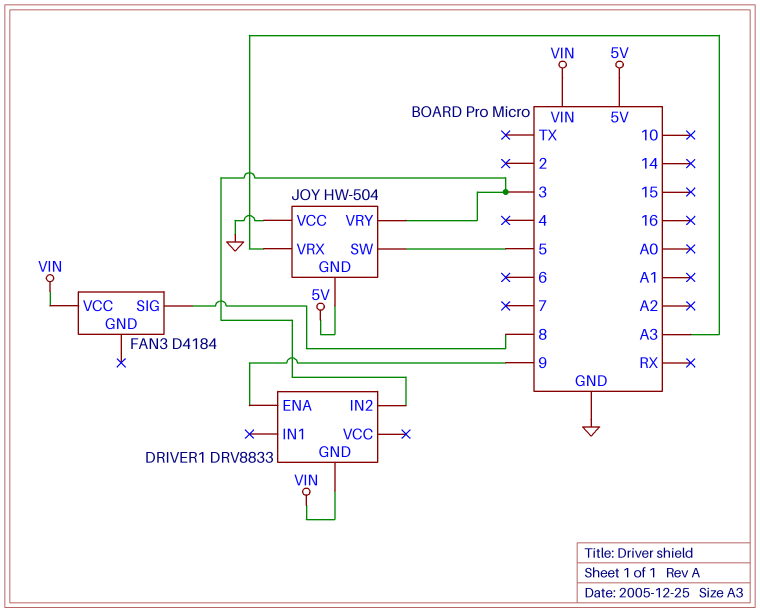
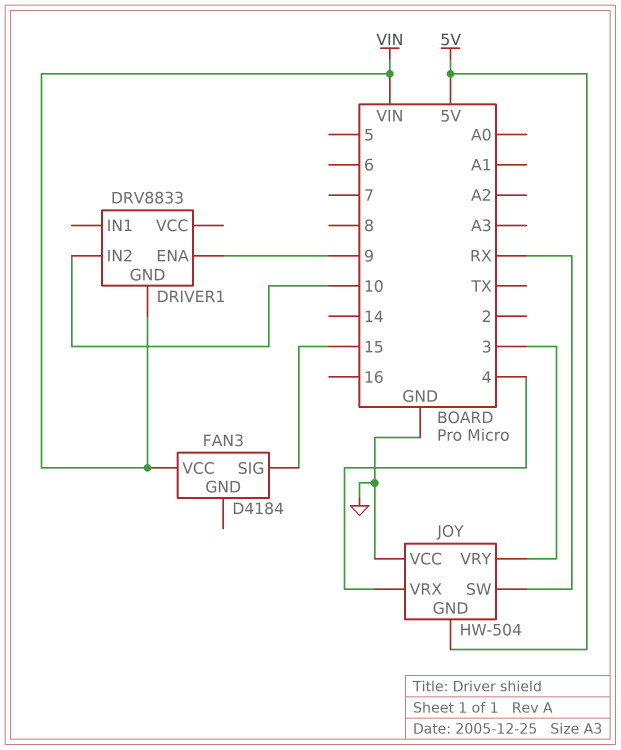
DRIVER1 pin IN2: 3 -> 10
FAN3 pin SIG: 8 -> 15
JOY pin SW: 5 -> RX
JOY pin VRX: A3 -> 4

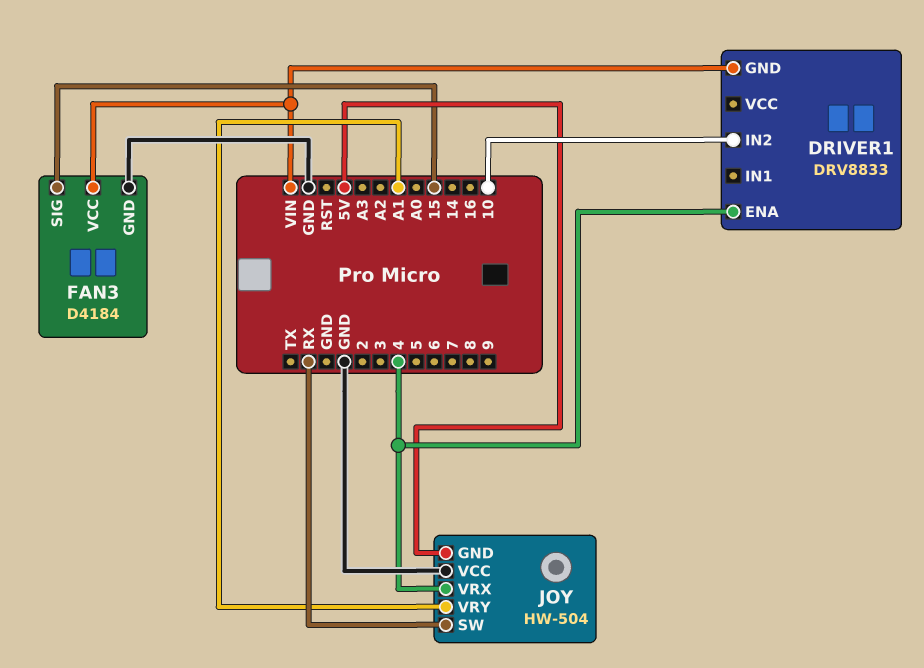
DRIVER1 pin ENA: 9 -> 4
FAN3 pin GND: none -> GND
JOY pin VRY: 3 -> A1

